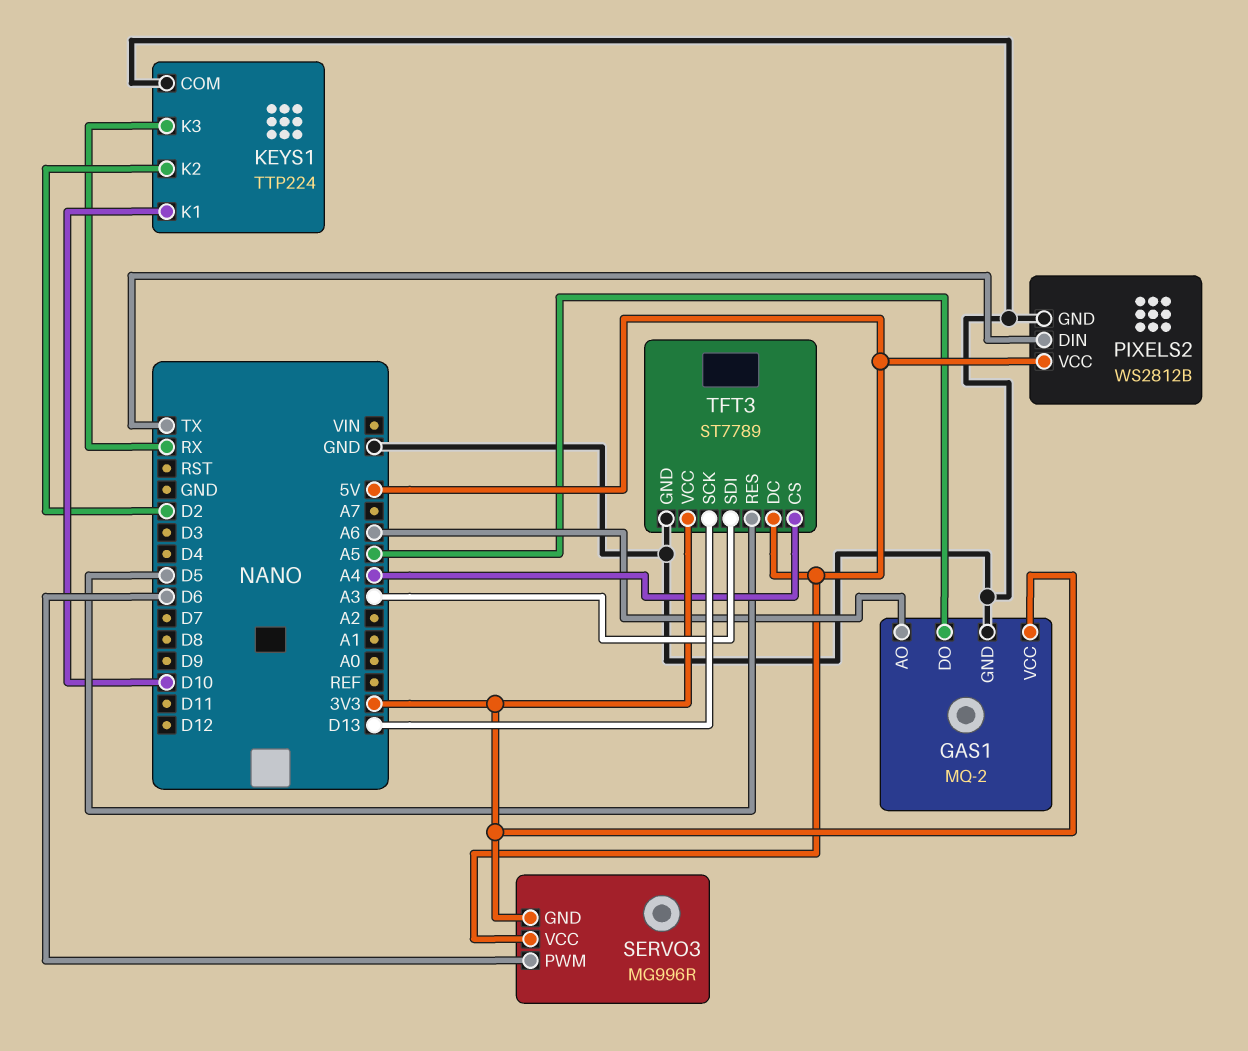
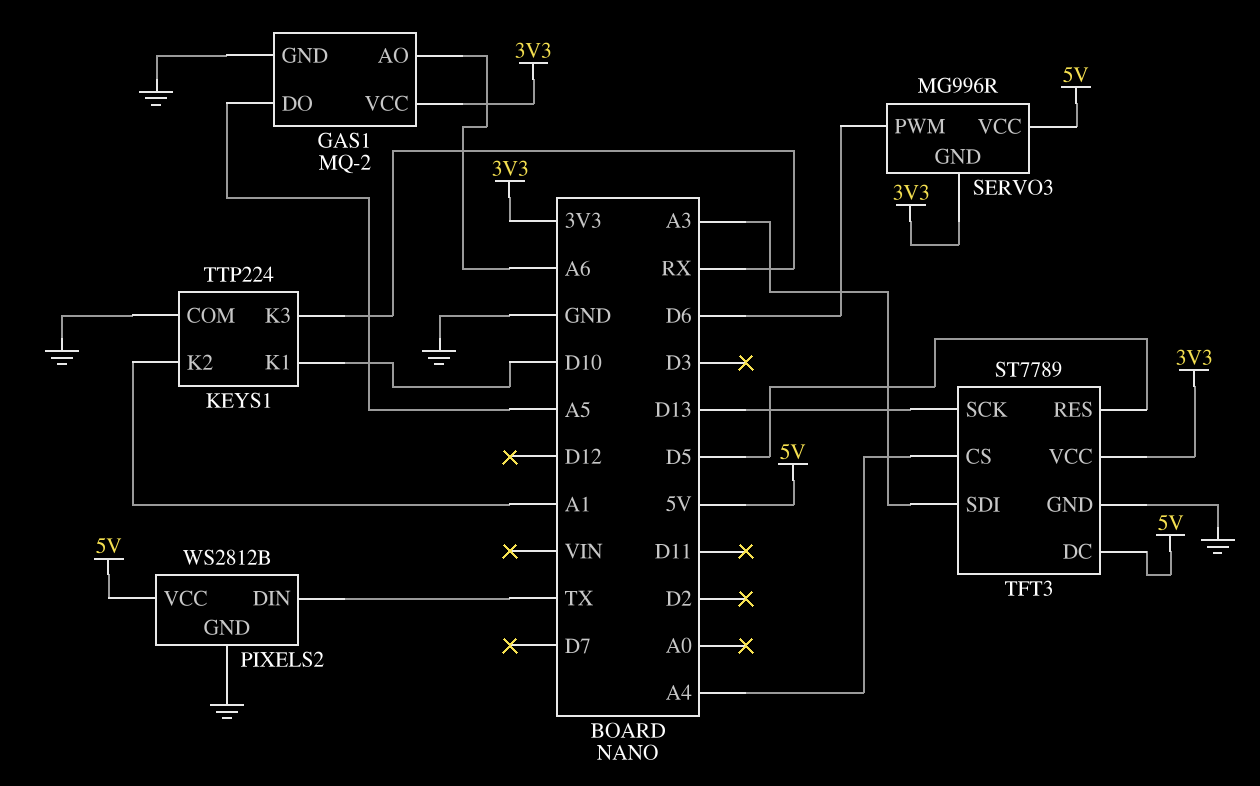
KEYS1 pin K2: D2 -> A1

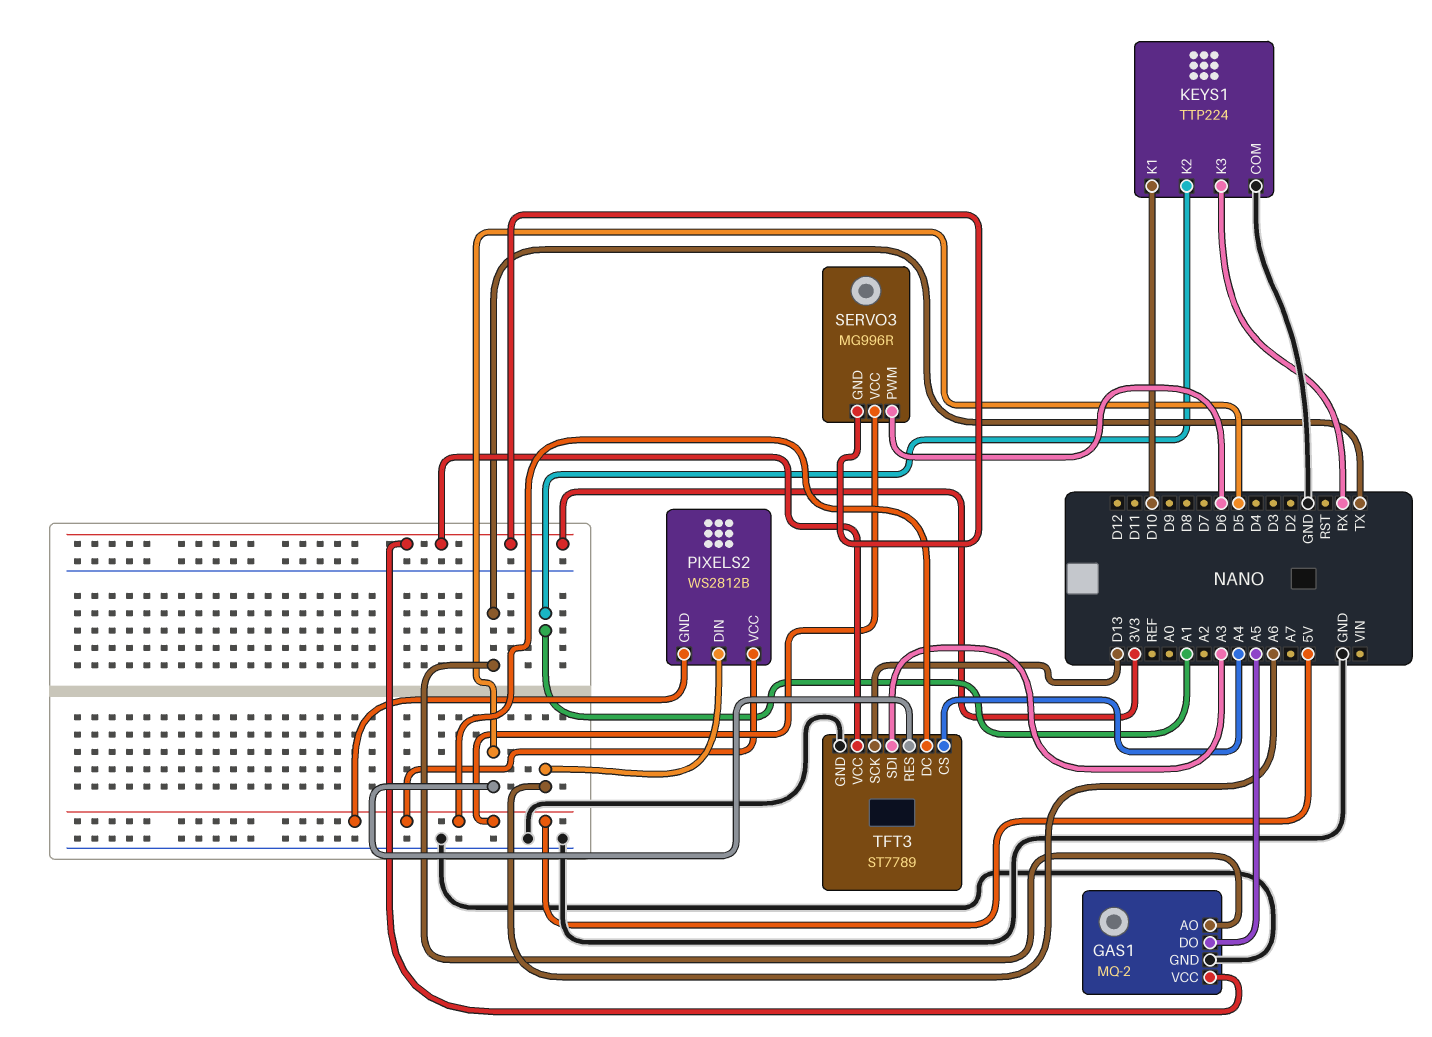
GAS1 pin AO: A6 -> TX
PIXELS2 pin DIN: TX -> A6
PIXELS2 pin GND: GND -> 5V

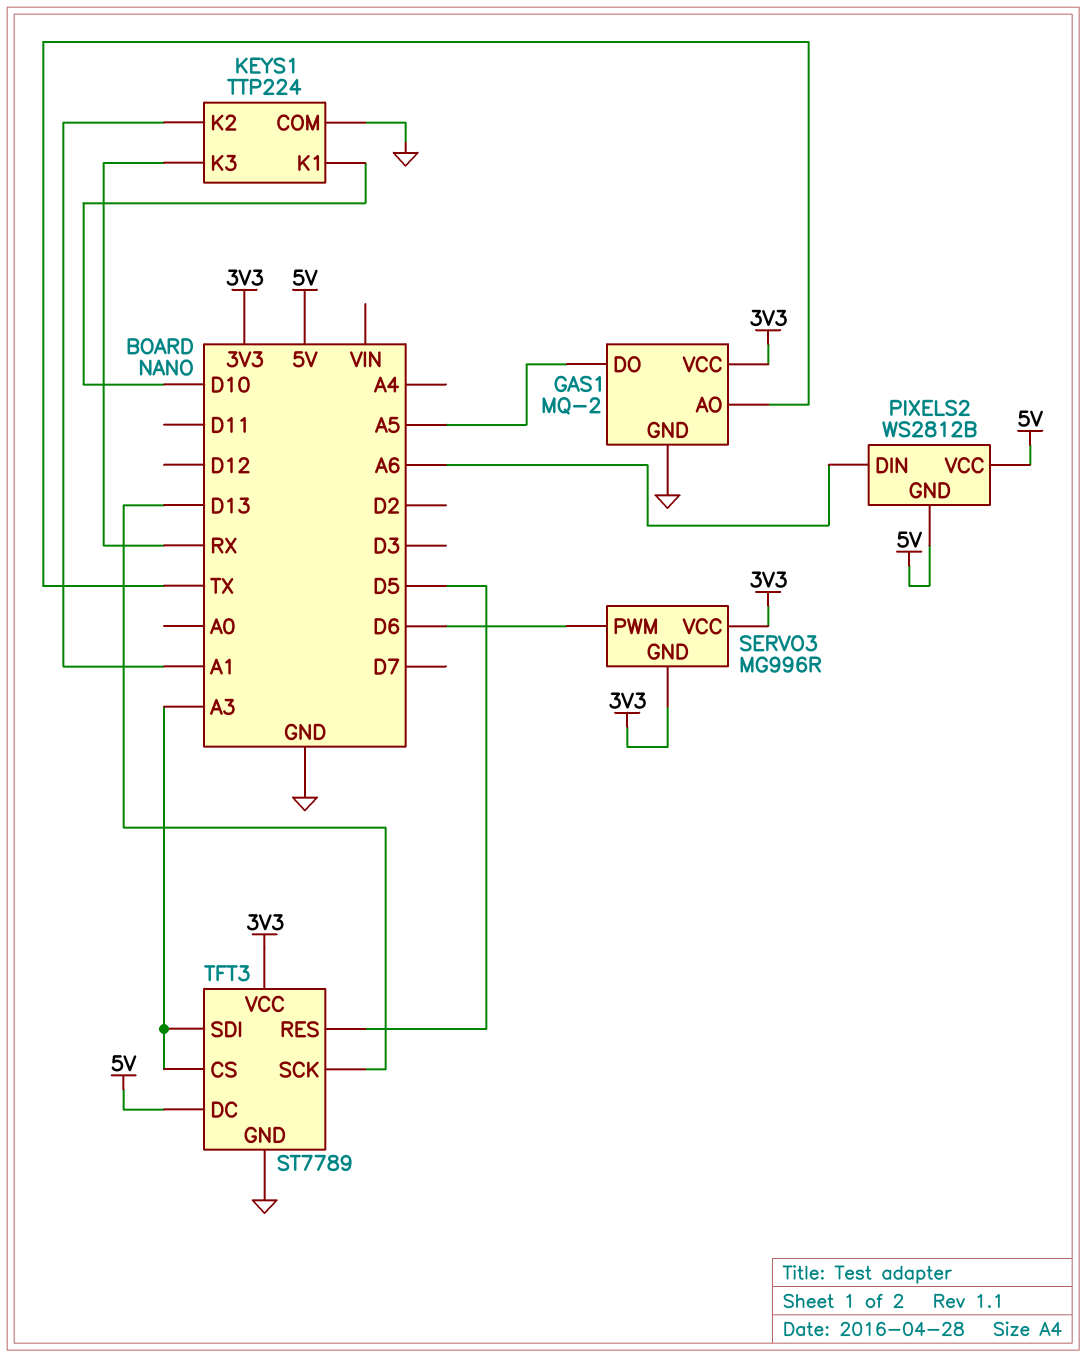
SERVO3 pin VCC: 5V -> 3V3
TFT3 pin CS: A4 -> A3

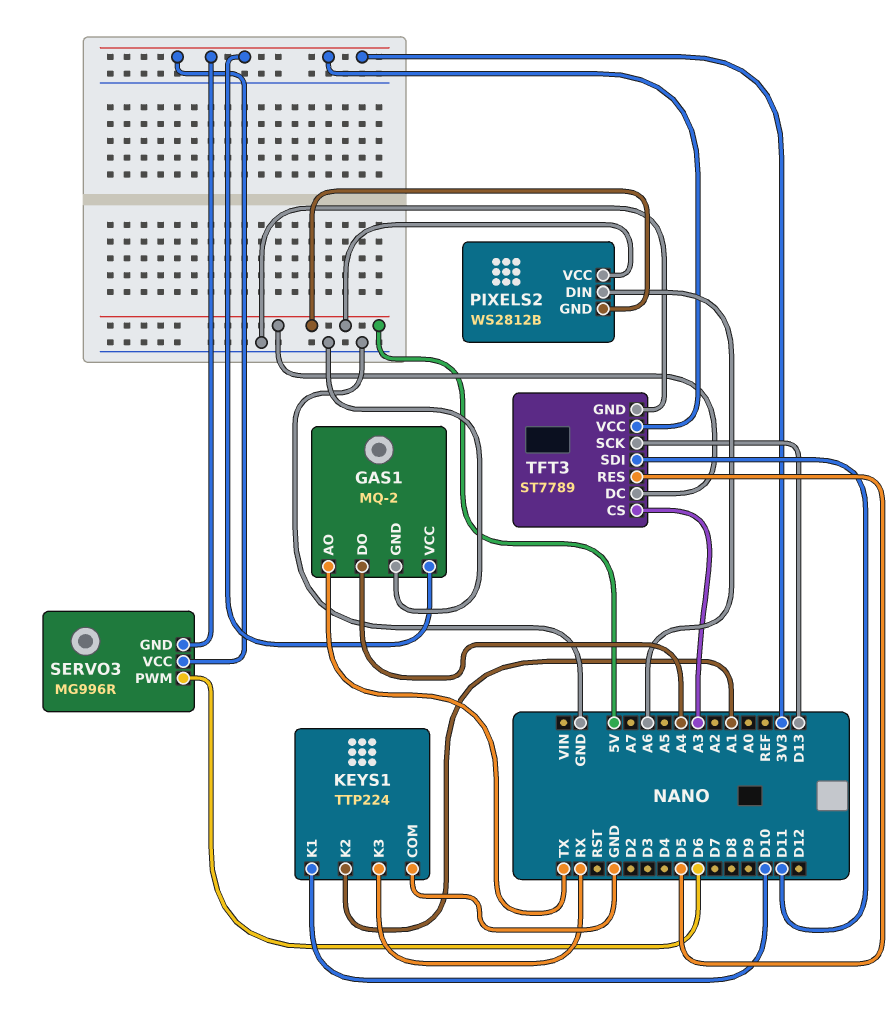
GAS1 pin DO: A5 -> A4
TFT3 pin SDI: A3 -> D11

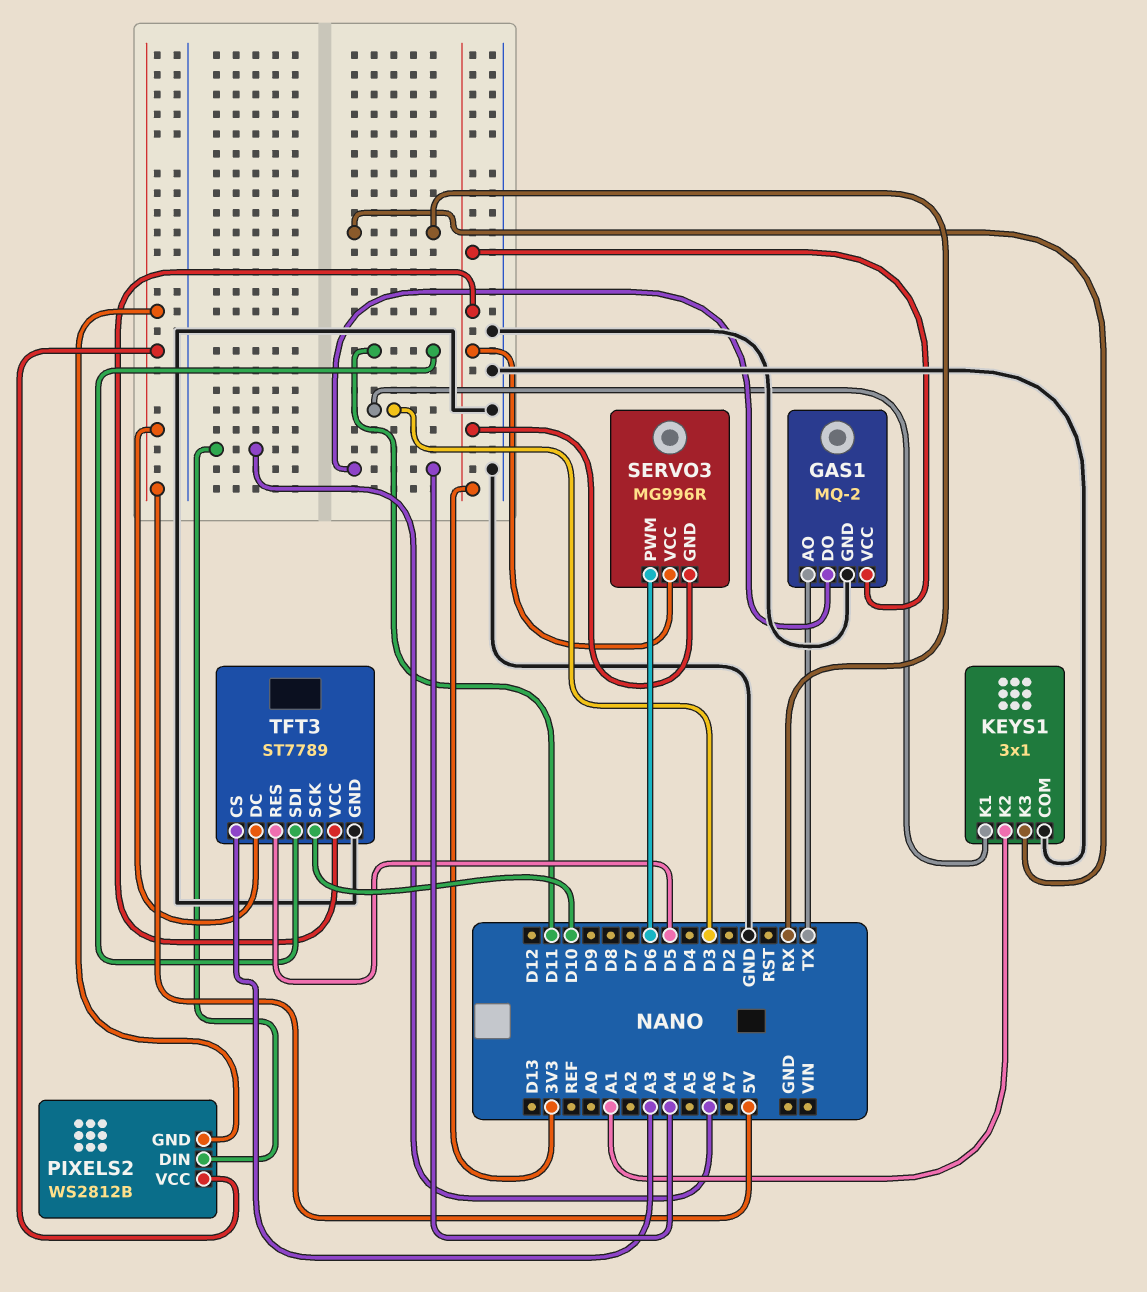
KEYS1: TTP224 -> 3x1
KEYS1 pin K1: D10 -> D3
TFT3 pin SCK: D13 -> D10

